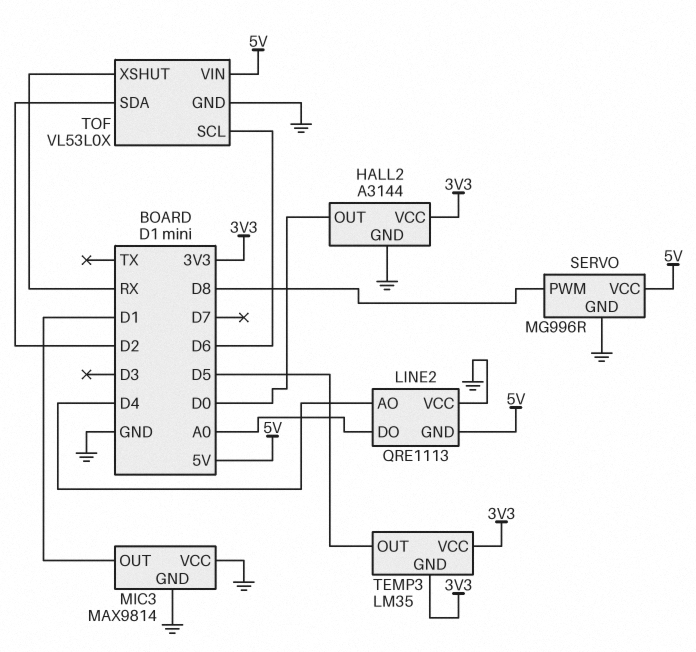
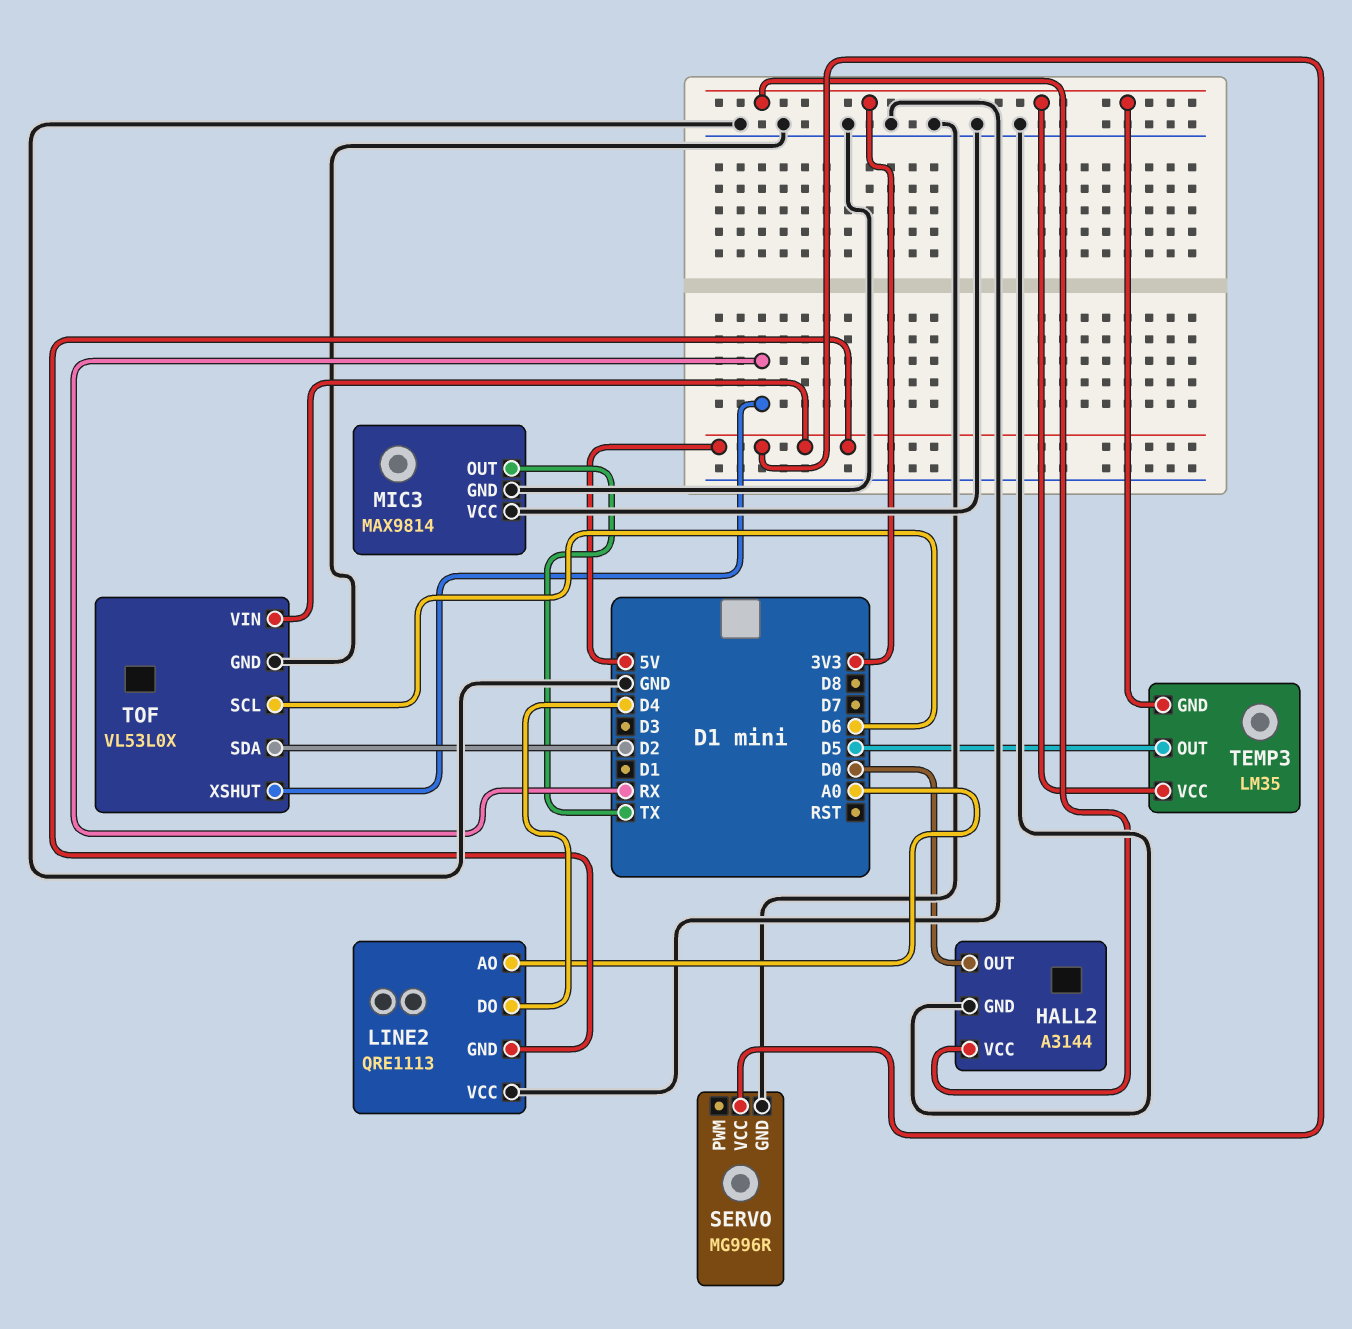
LINE2 pin AO: D4 -> A0
LINE2 pin DO: A0 -> D4
MIC3 pin OUT: D1 -> TX
SERVO pin PWM: D8 -> none

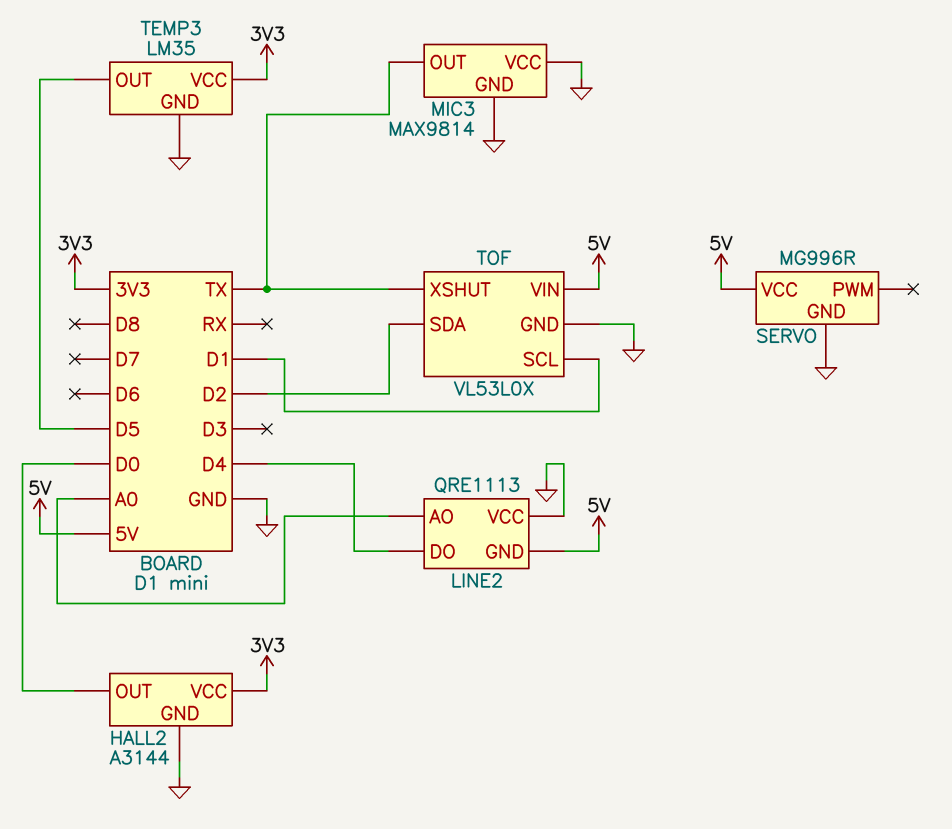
TEMP3 pin GND: 3V3 -> GND
TOF pin SCL: D6 -> D1
TOF pin XSHUT: RX -> TX

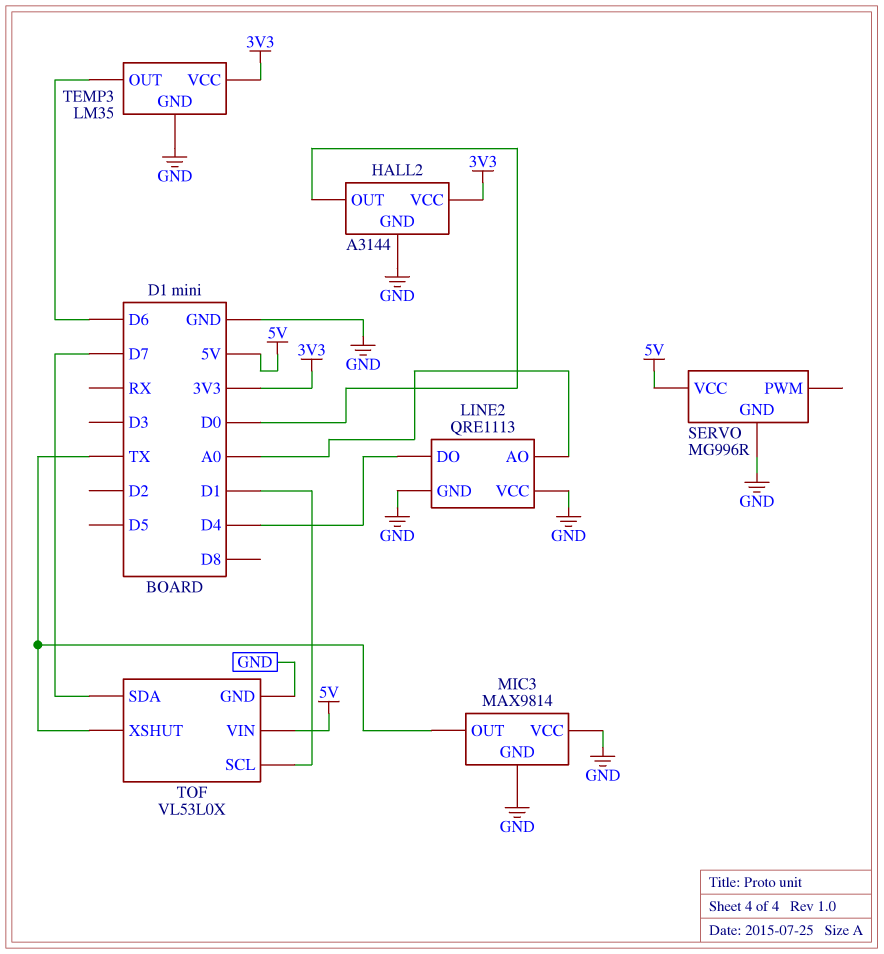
LINE2 pin GND: 5V -> GND
TEMP3 pin OUT: D5 -> D6
TOF pin SDA: D2 -> D7

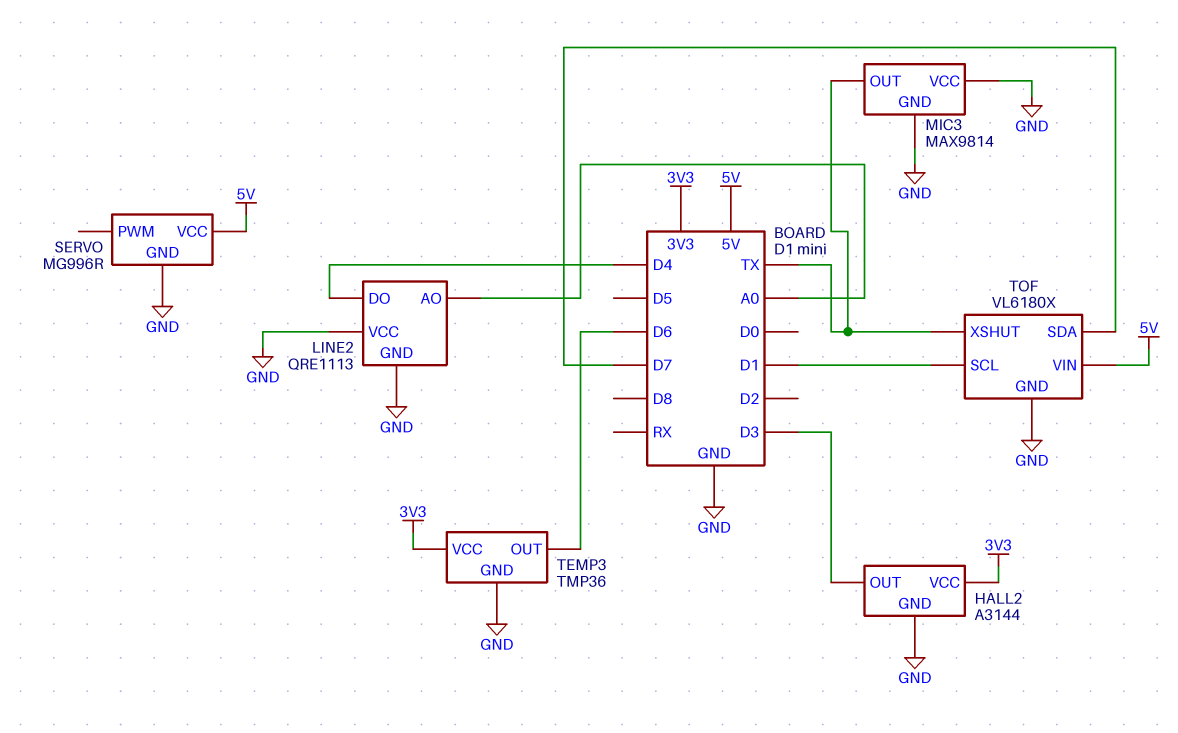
HALL2 pin OUT: D0 -> D3
TEMP3: LM35 -> TMP36
TOF: VL53L0X -> VL6180X

